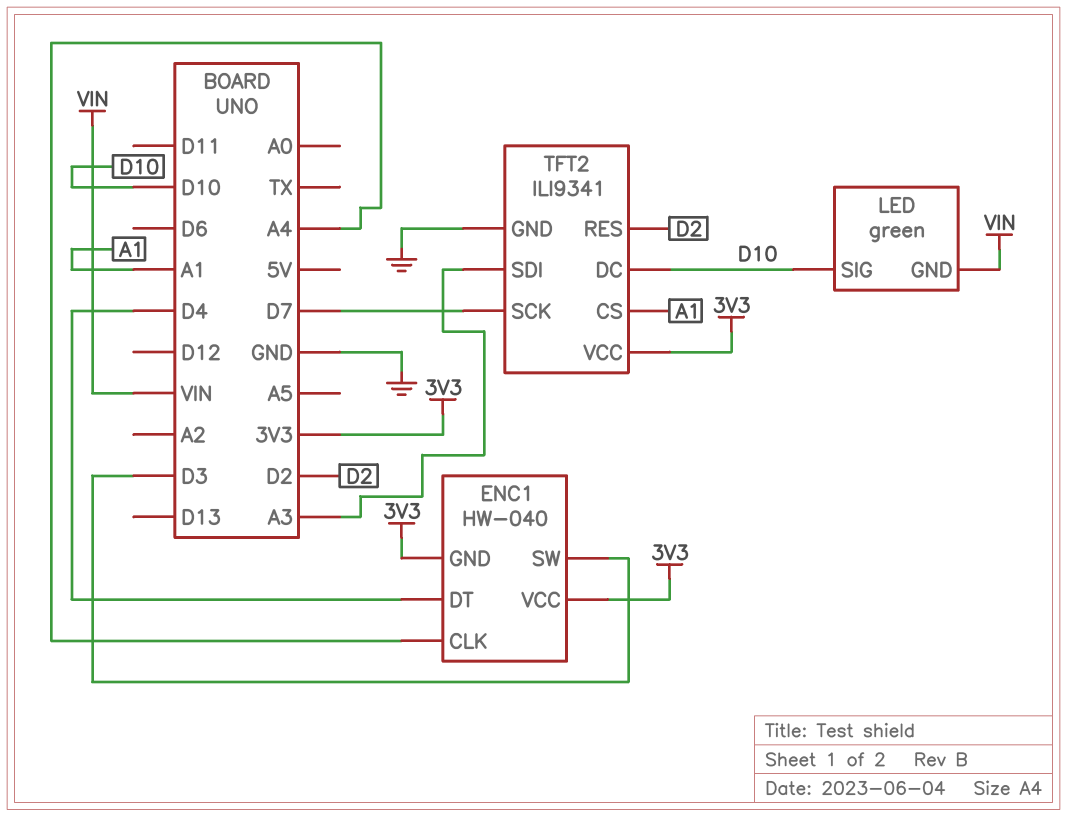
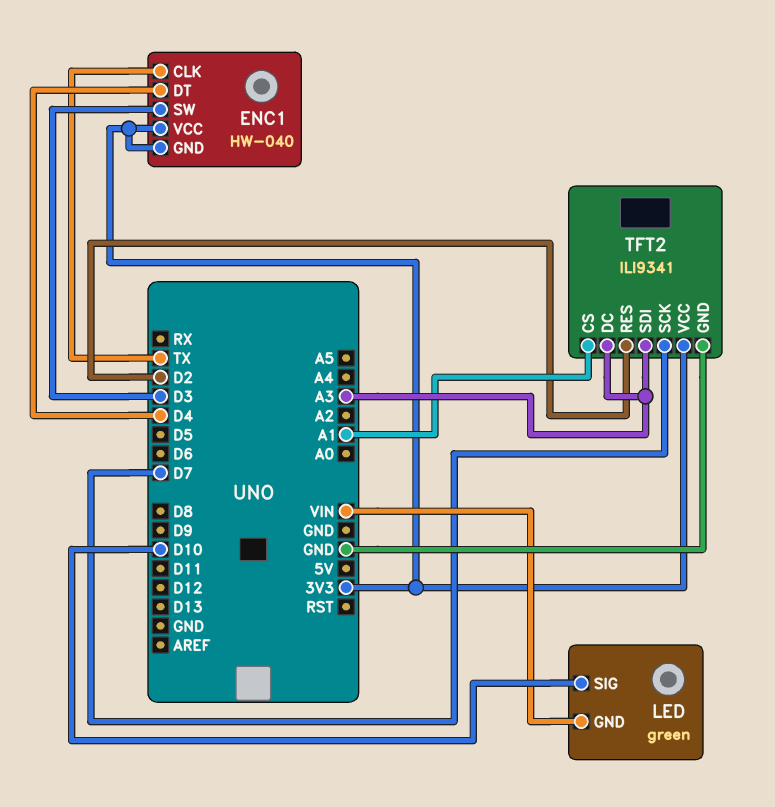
ENC1 pin CLK: A4 -> TX
TFT2 pin DC: D10 -> A3

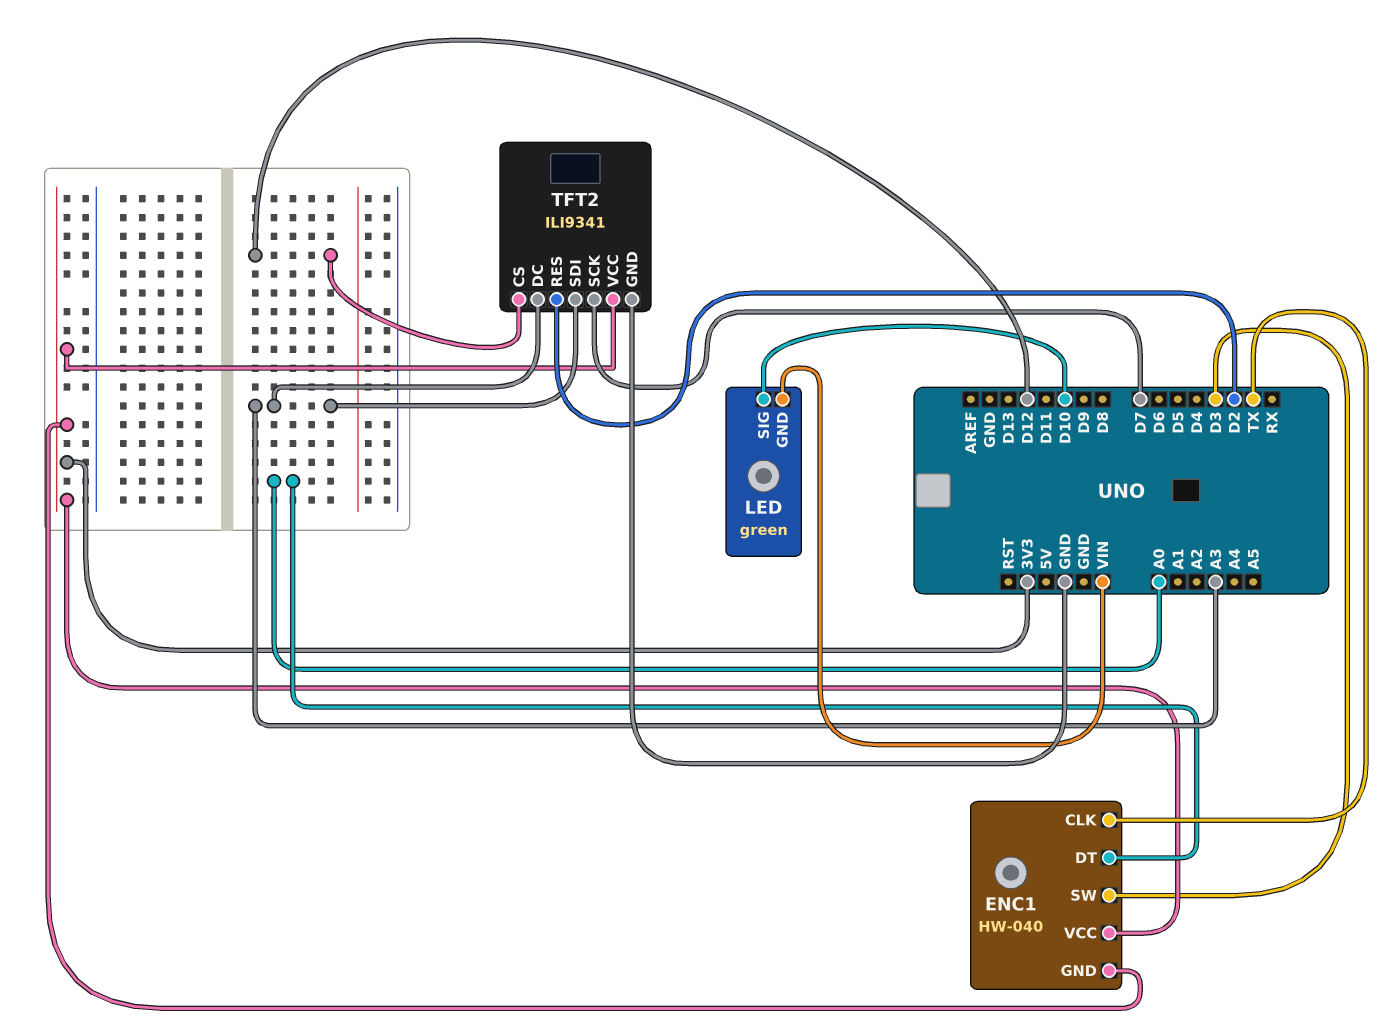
ENC1 pin DT: D4 -> A0
TFT2 pin CS: A1 -> D12

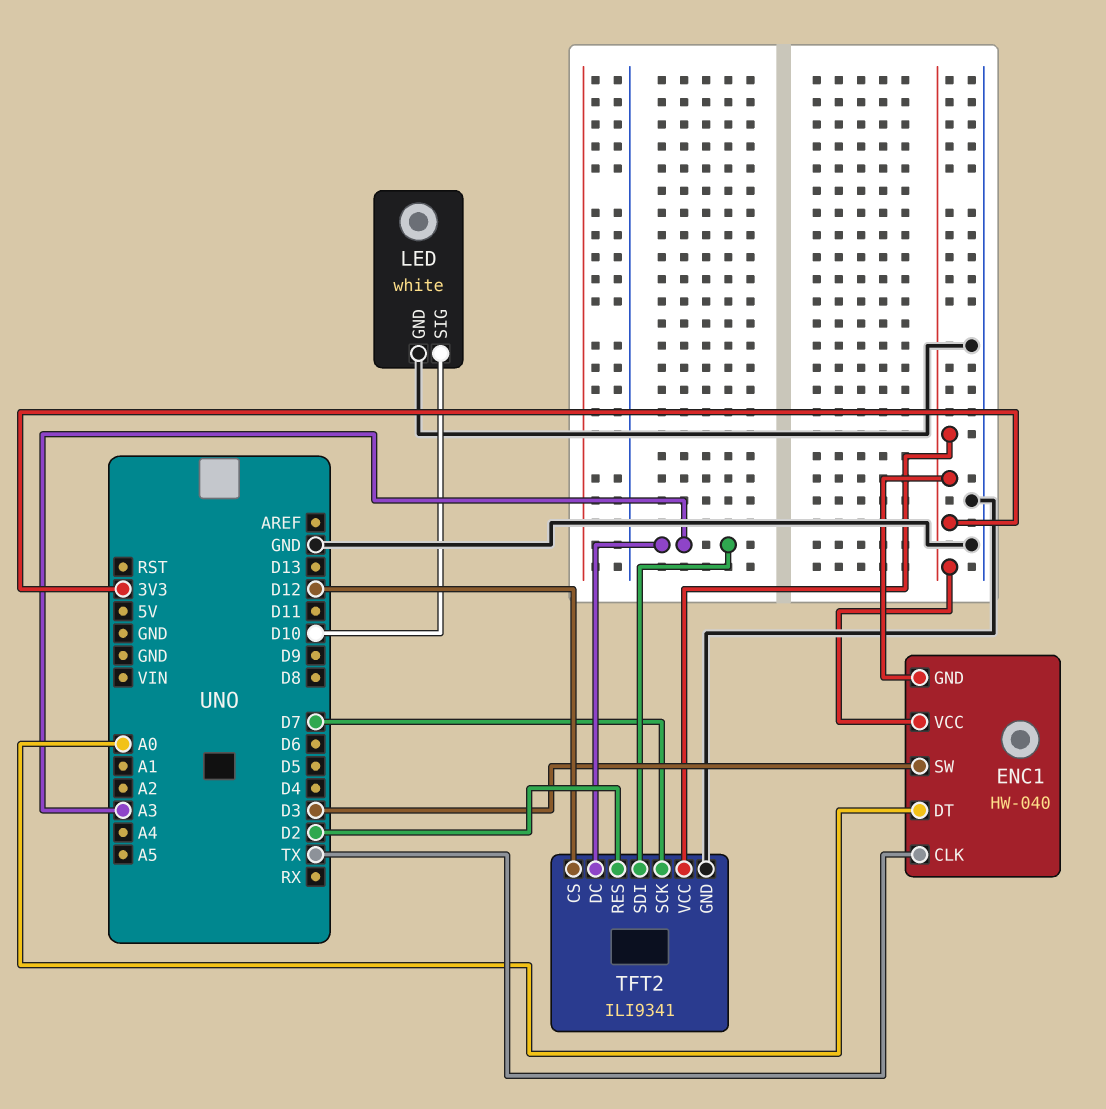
LED: green -> white
LED pin GND: VIN -> GND

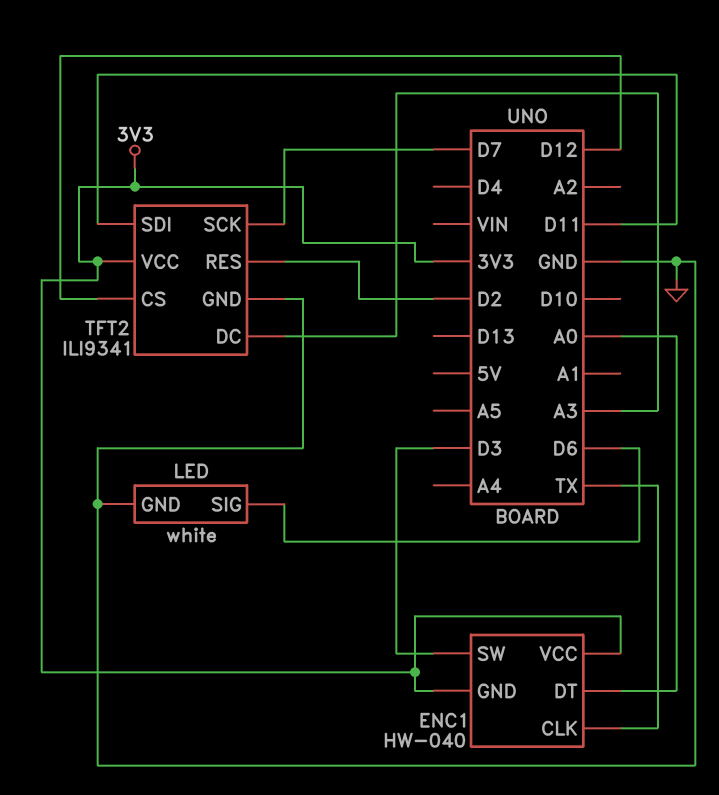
LED pin SIG: D10 -> D6
TFT2 pin SDI: A3 -> D11

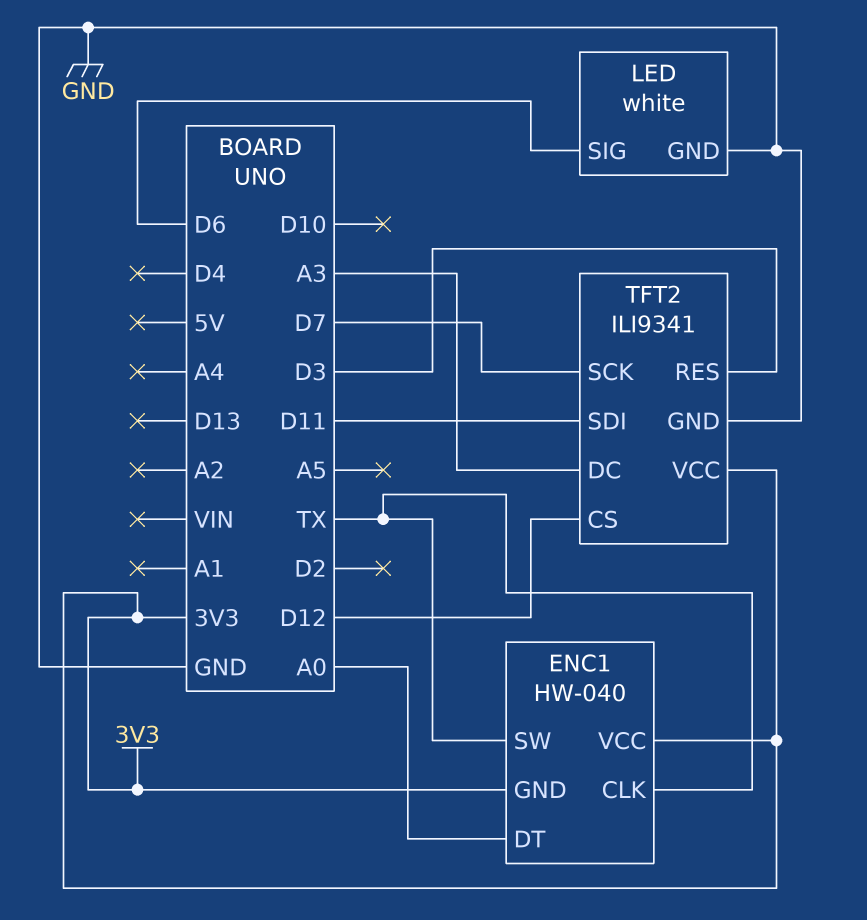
ENC1 pin SW: D3 -> TX
TFT2 pin RES: D2 -> D3

